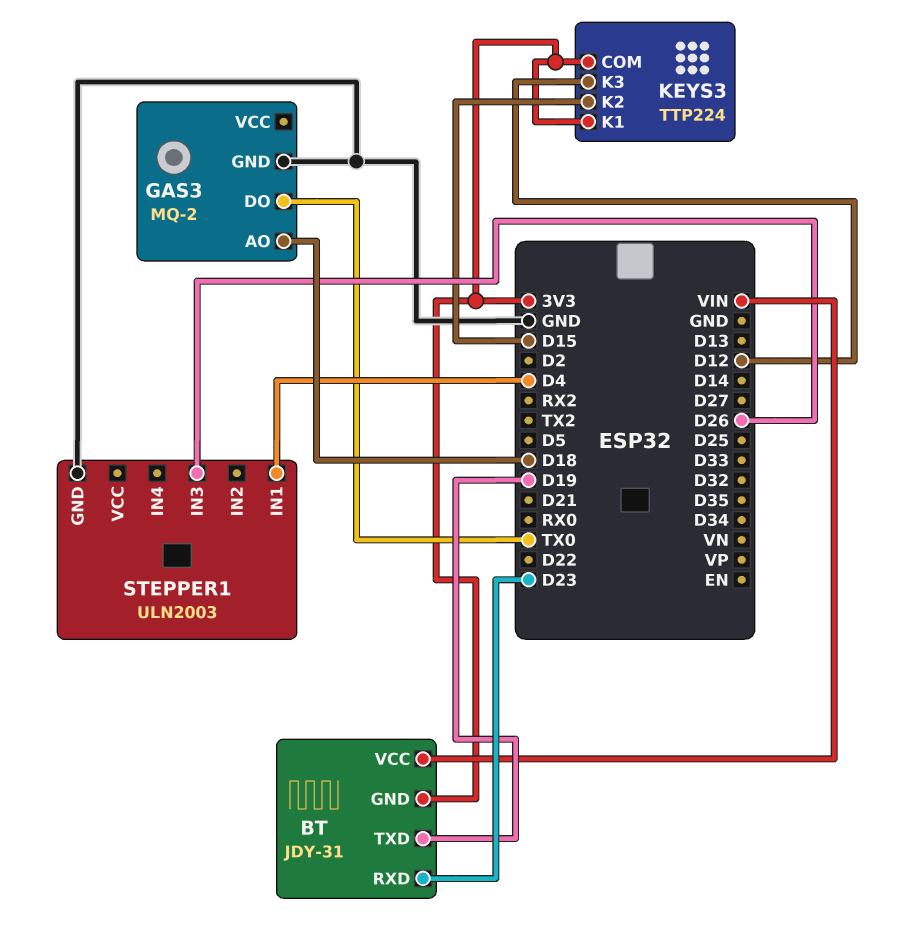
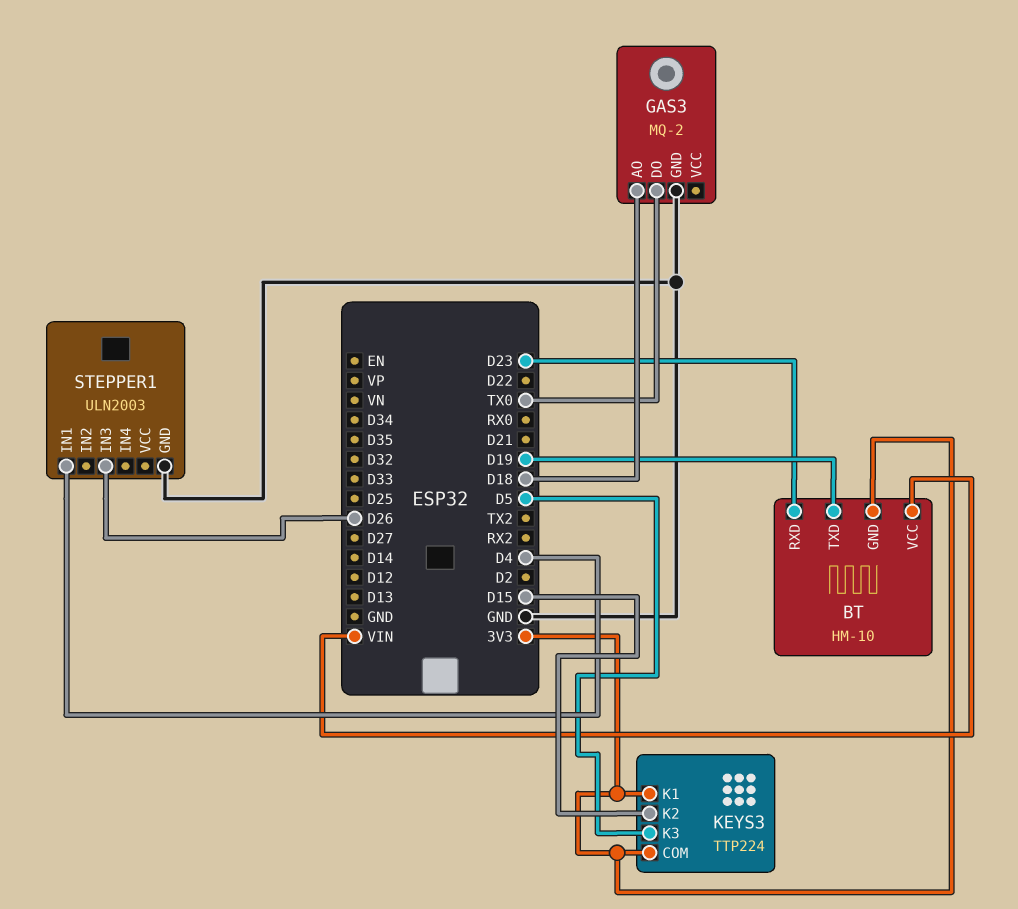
BT: JDY-31 -> HM-10
KEYS3 pin K3: D12 -> D5

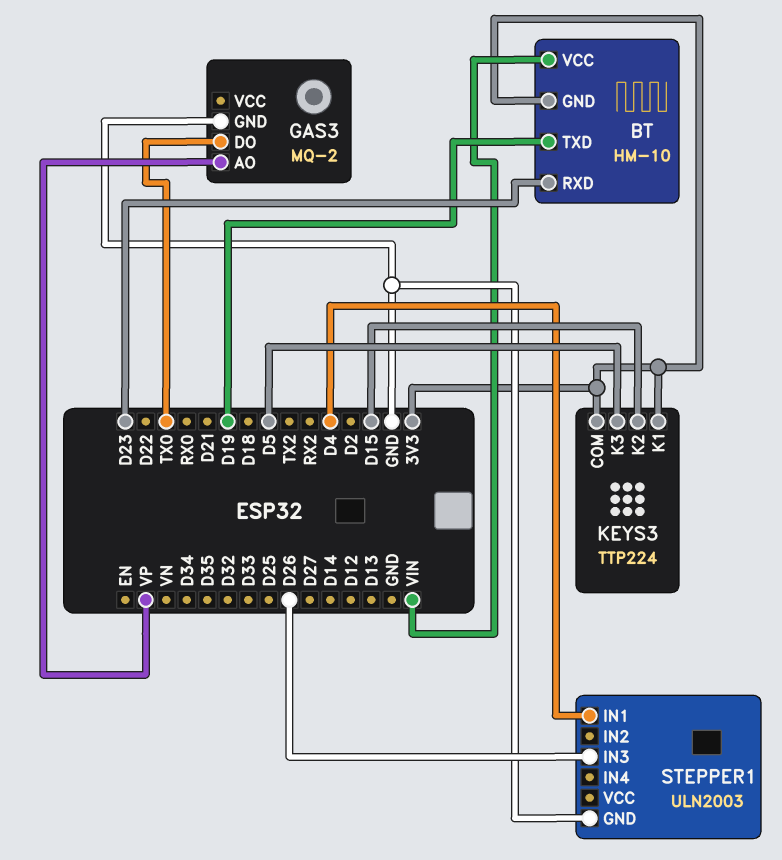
GAS3 pin AO: D18 -> VP

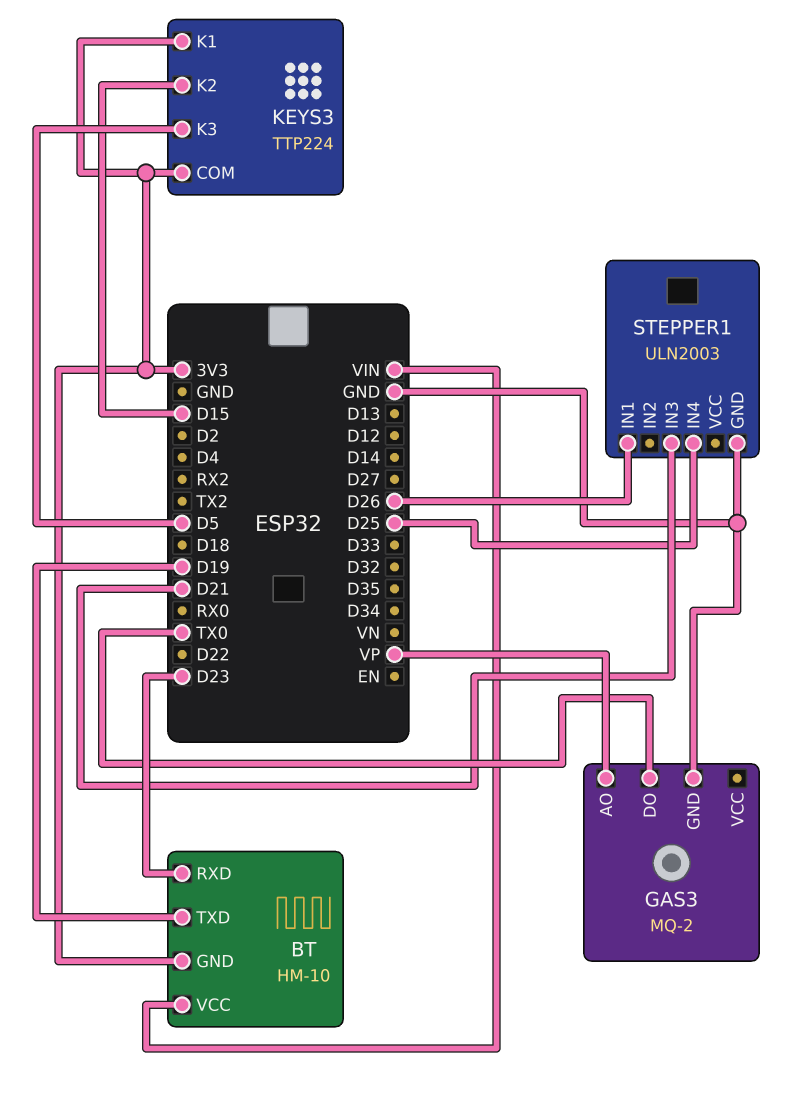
STEPPER1 pin IN1: D4 -> D26
STEPPER1 pin IN3: D26 -> D21
STEPPER1 pin IN4: none -> D25

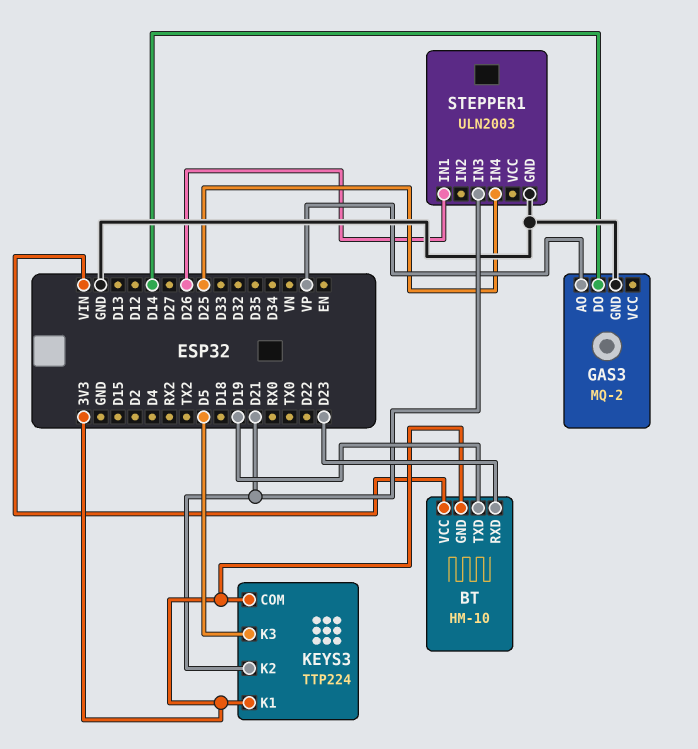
GAS3 pin DO: TX0 -> D14
KEYS3 pin K2: D15 -> D21

